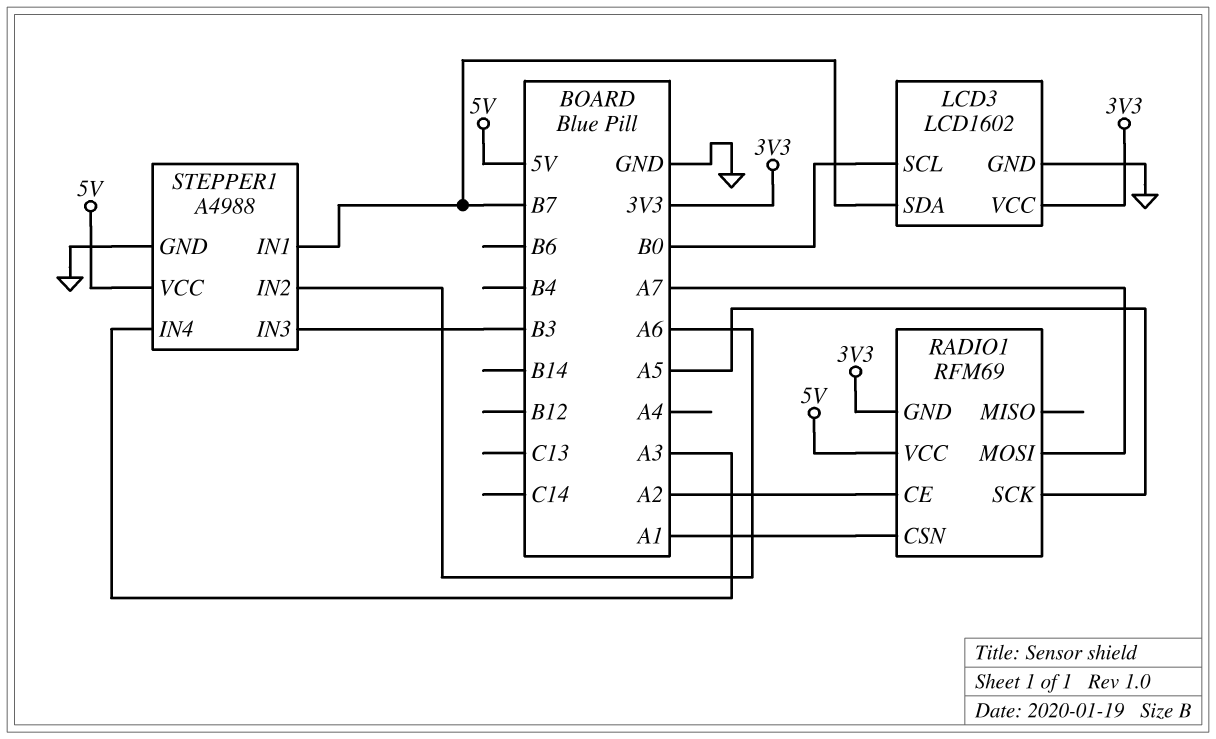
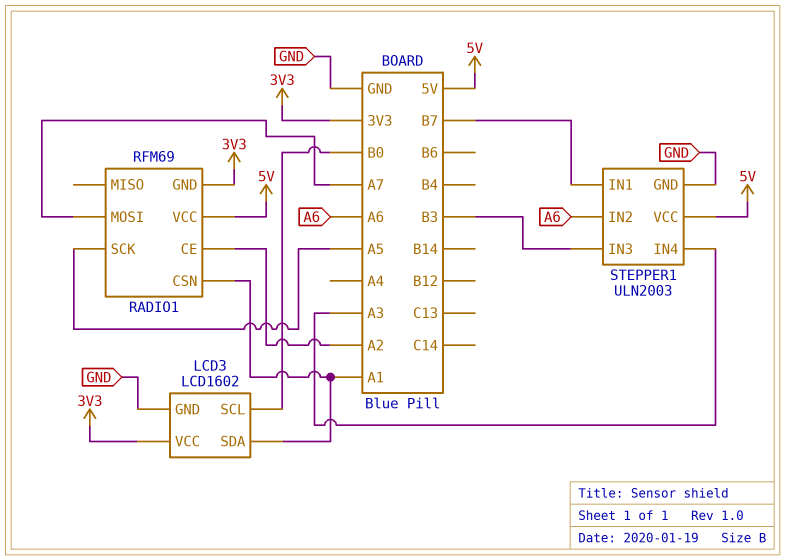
LCD3 pin SDA: B7 -> A1
STEPPER1: A4988 -> ULN2003

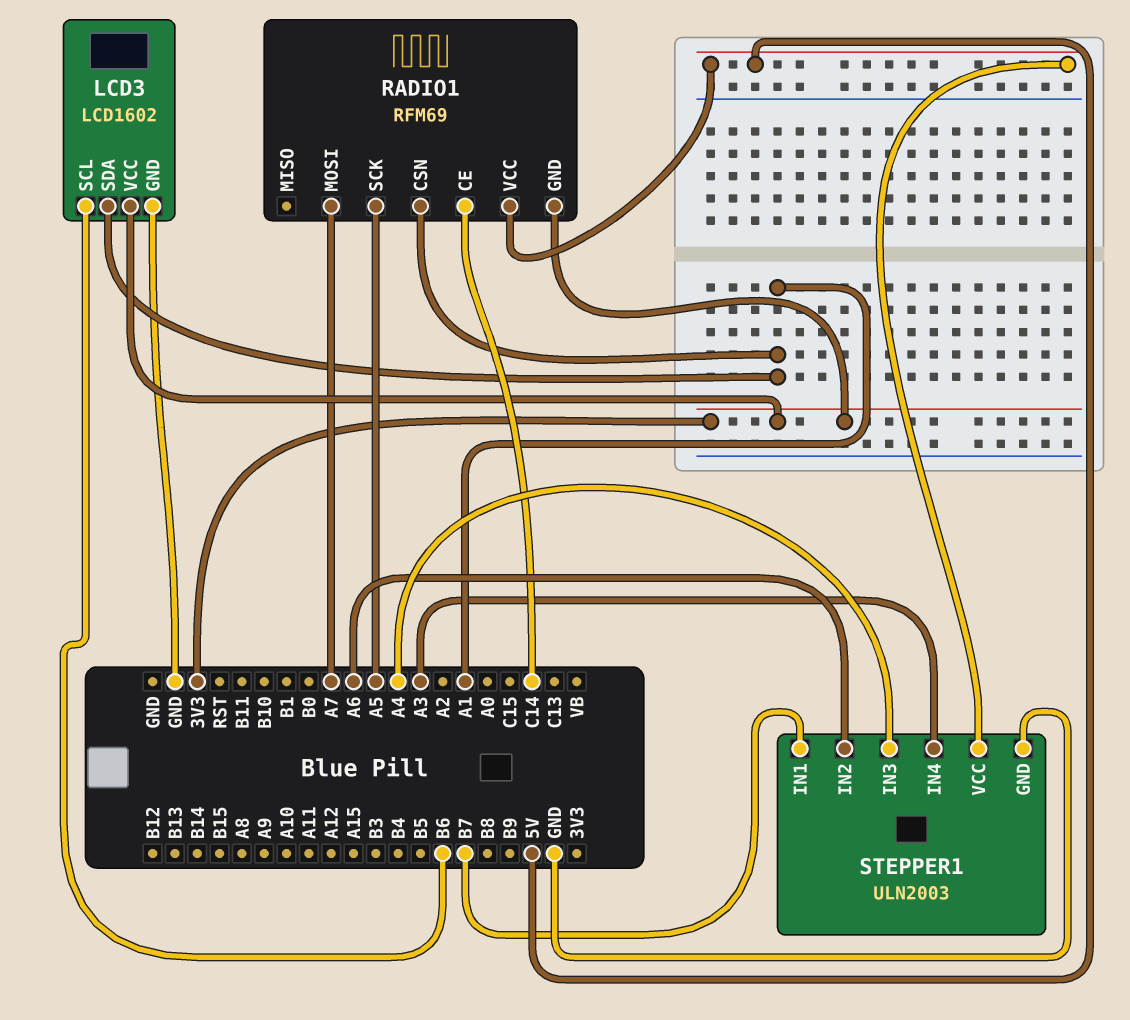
LCD3 pin SCL: B0 -> B6
RADIO1 pin CE: A2 -> C14
STEPPER1 pin IN3: B3 -> A4

